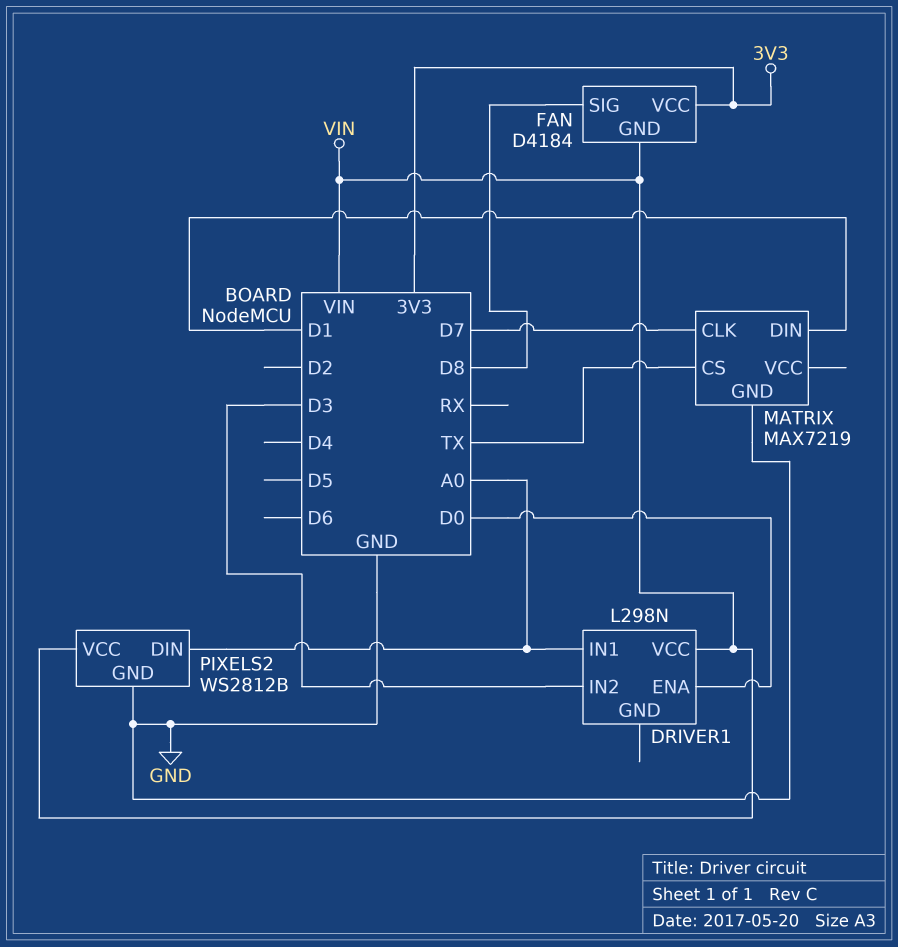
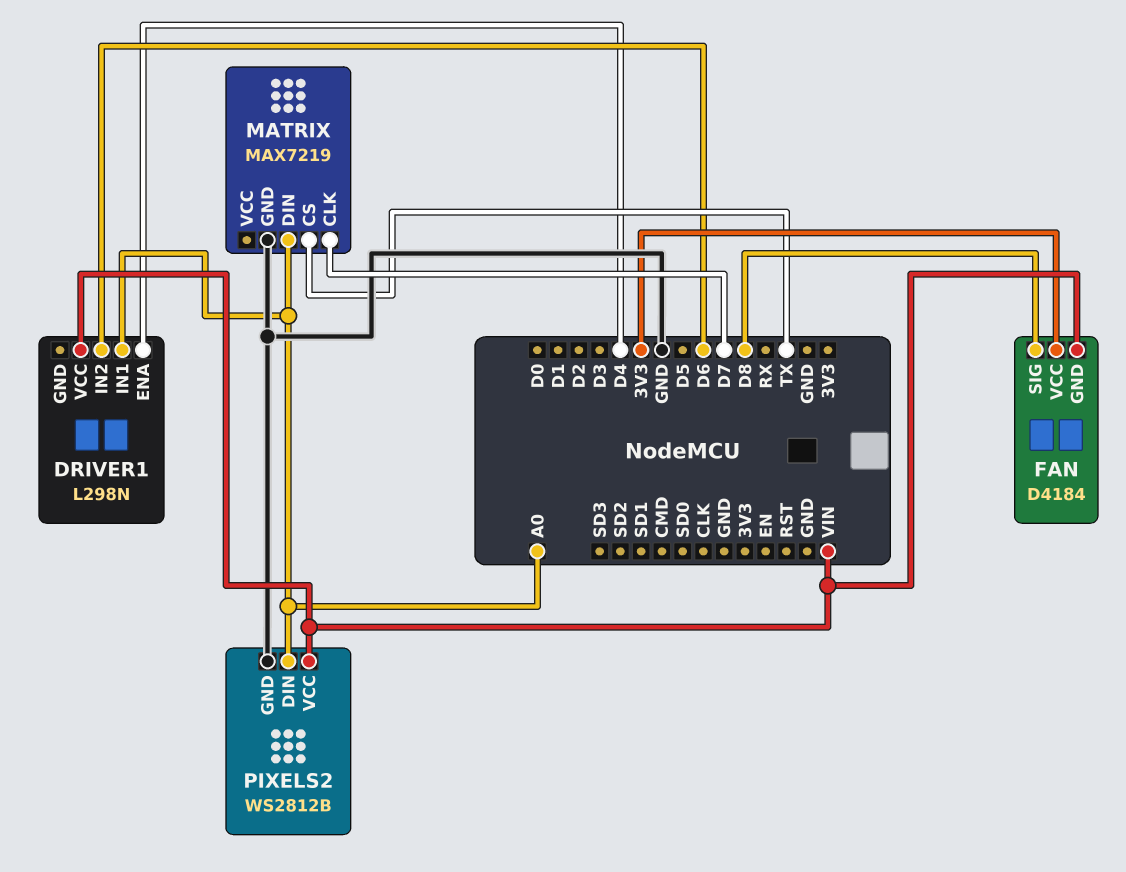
DRIVER1 pin ENA: D0 -> D4
DRIVER1 pin IN2: D3 -> D6
MATRIX pin DIN: D1 -> A0

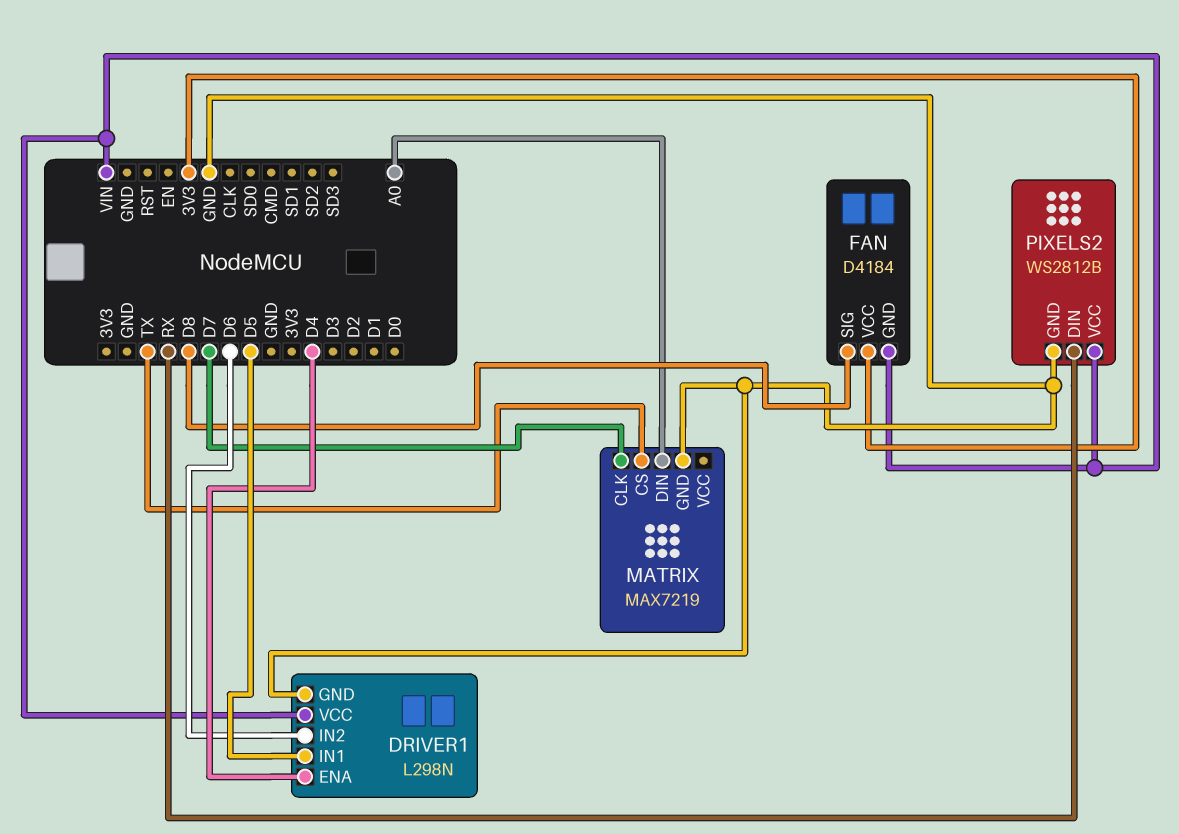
DRIVER1 pin GND: none -> GND
DRIVER1 pin IN1: A0 -> D5
PIXELS2 pin DIN: A0 -> RX

